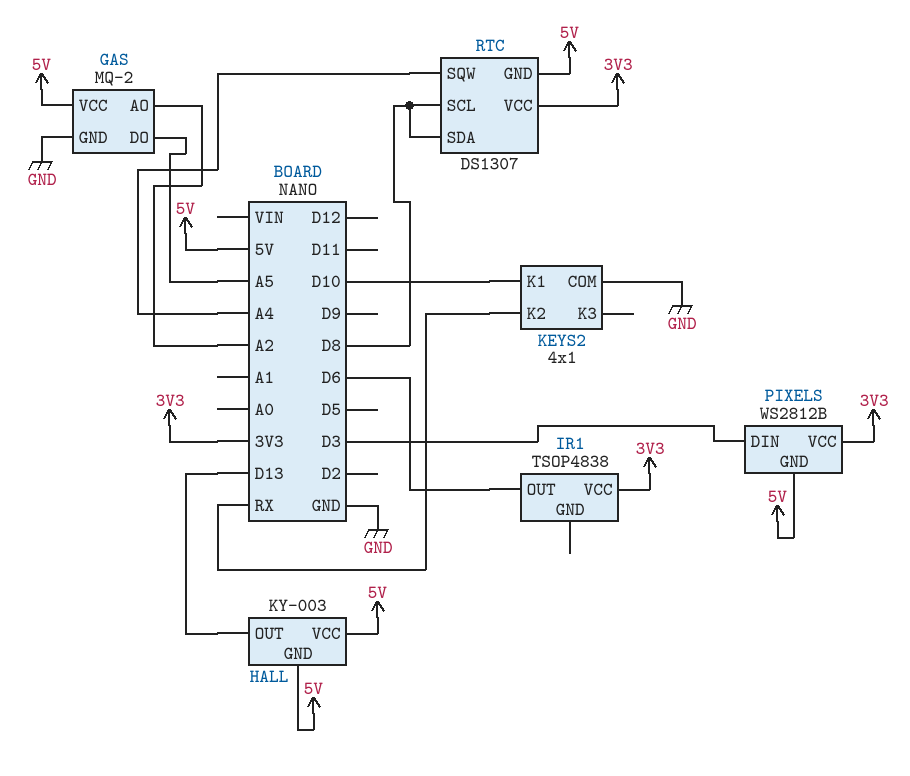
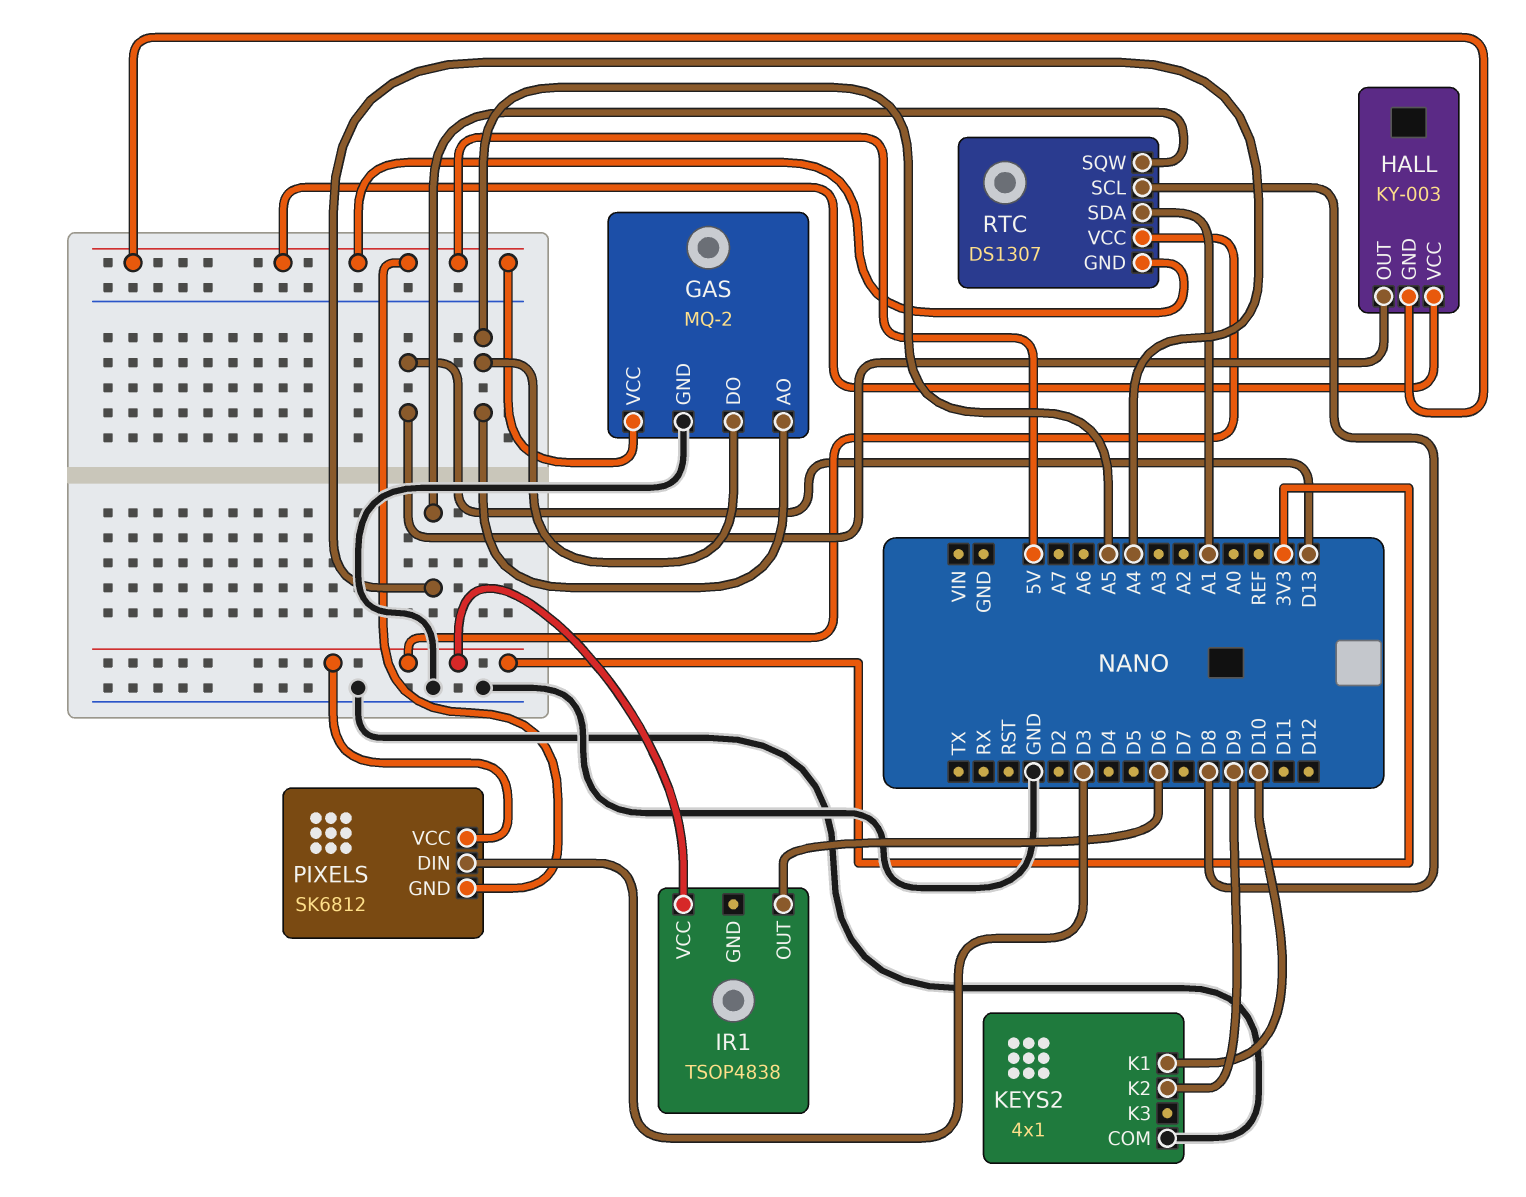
GAS pin AO: A2 -> A5
KEYS2 pin K2: RX -> D9
PIXELS: WS2812B -> SK6812
RTC pin SDA: D8 -> A1

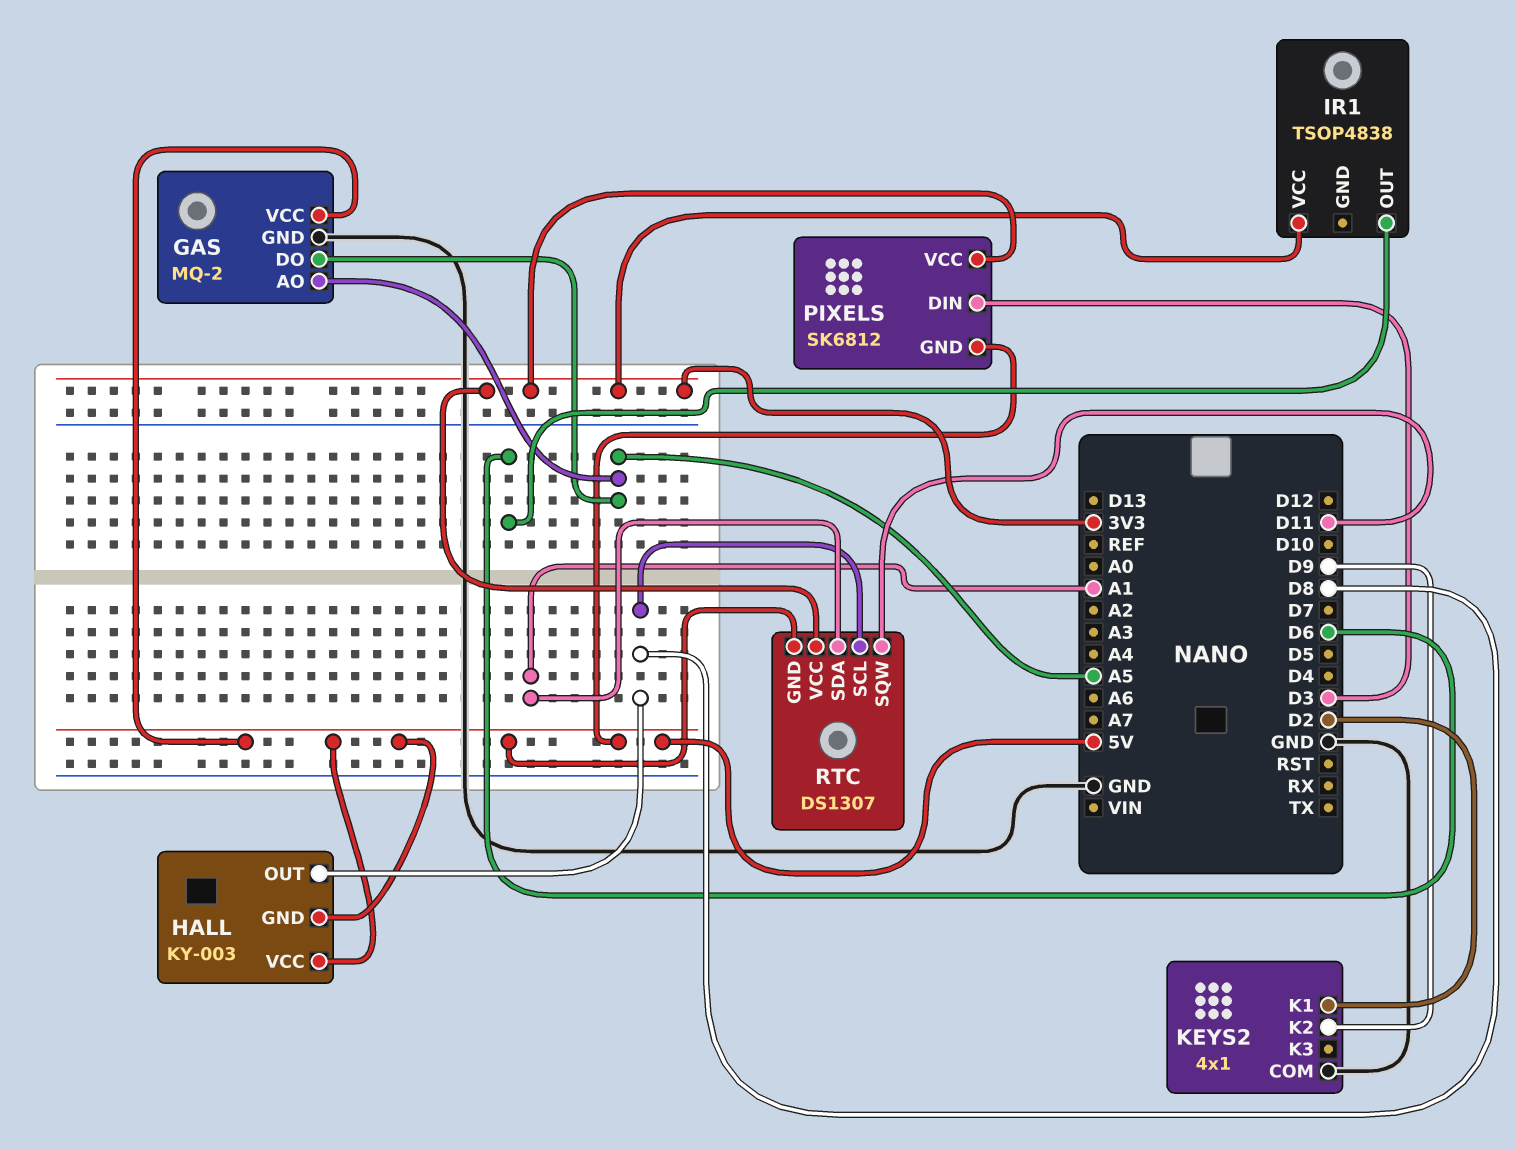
HALL pin OUT: D13 -> D8
KEYS2 pin K1: D10 -> D2
RTC pin SQW: A4 -> D11

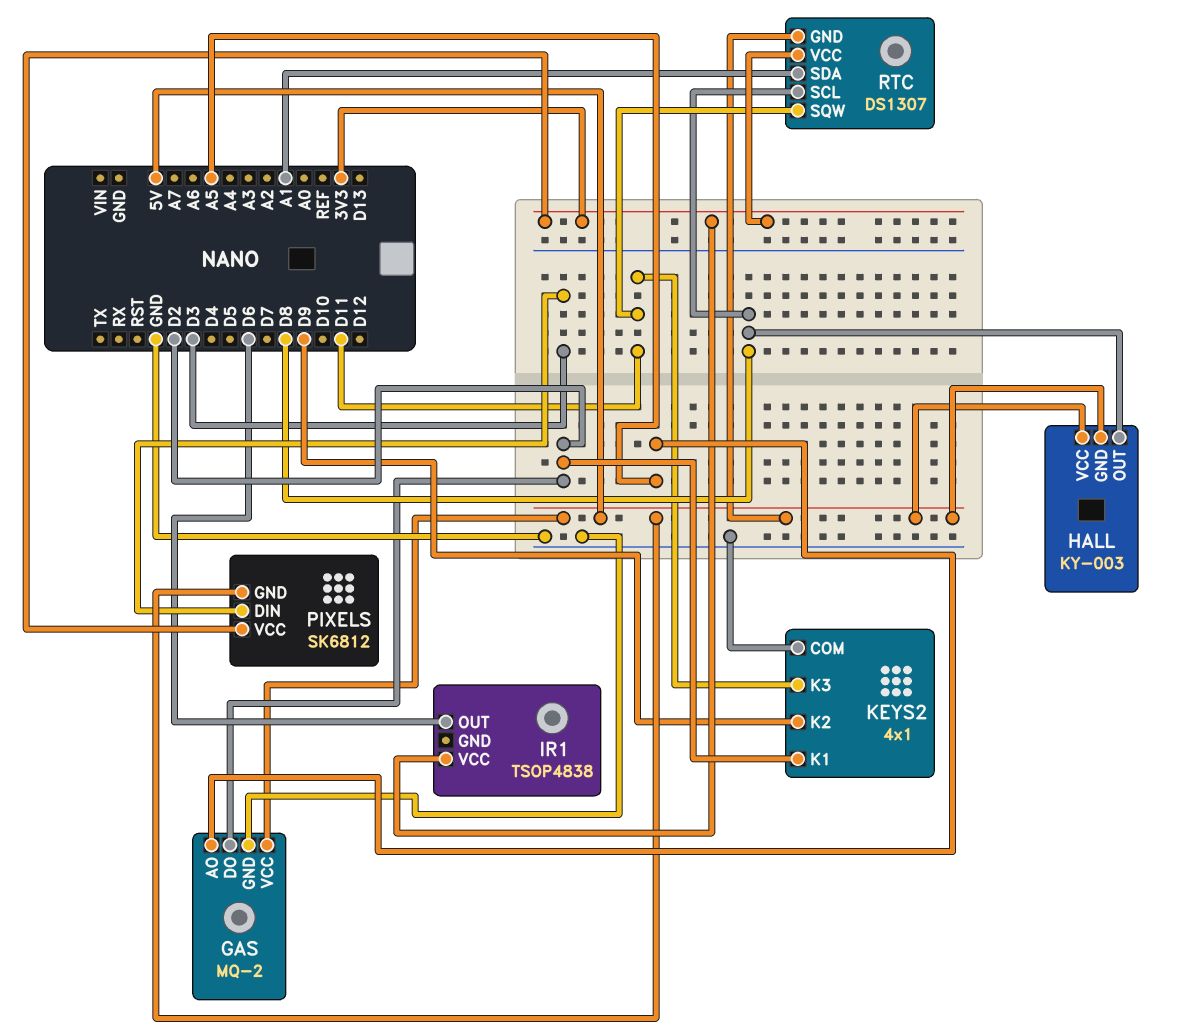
GAS pin DO: A5 -> D2
KEYS2 pin K3: none -> D11

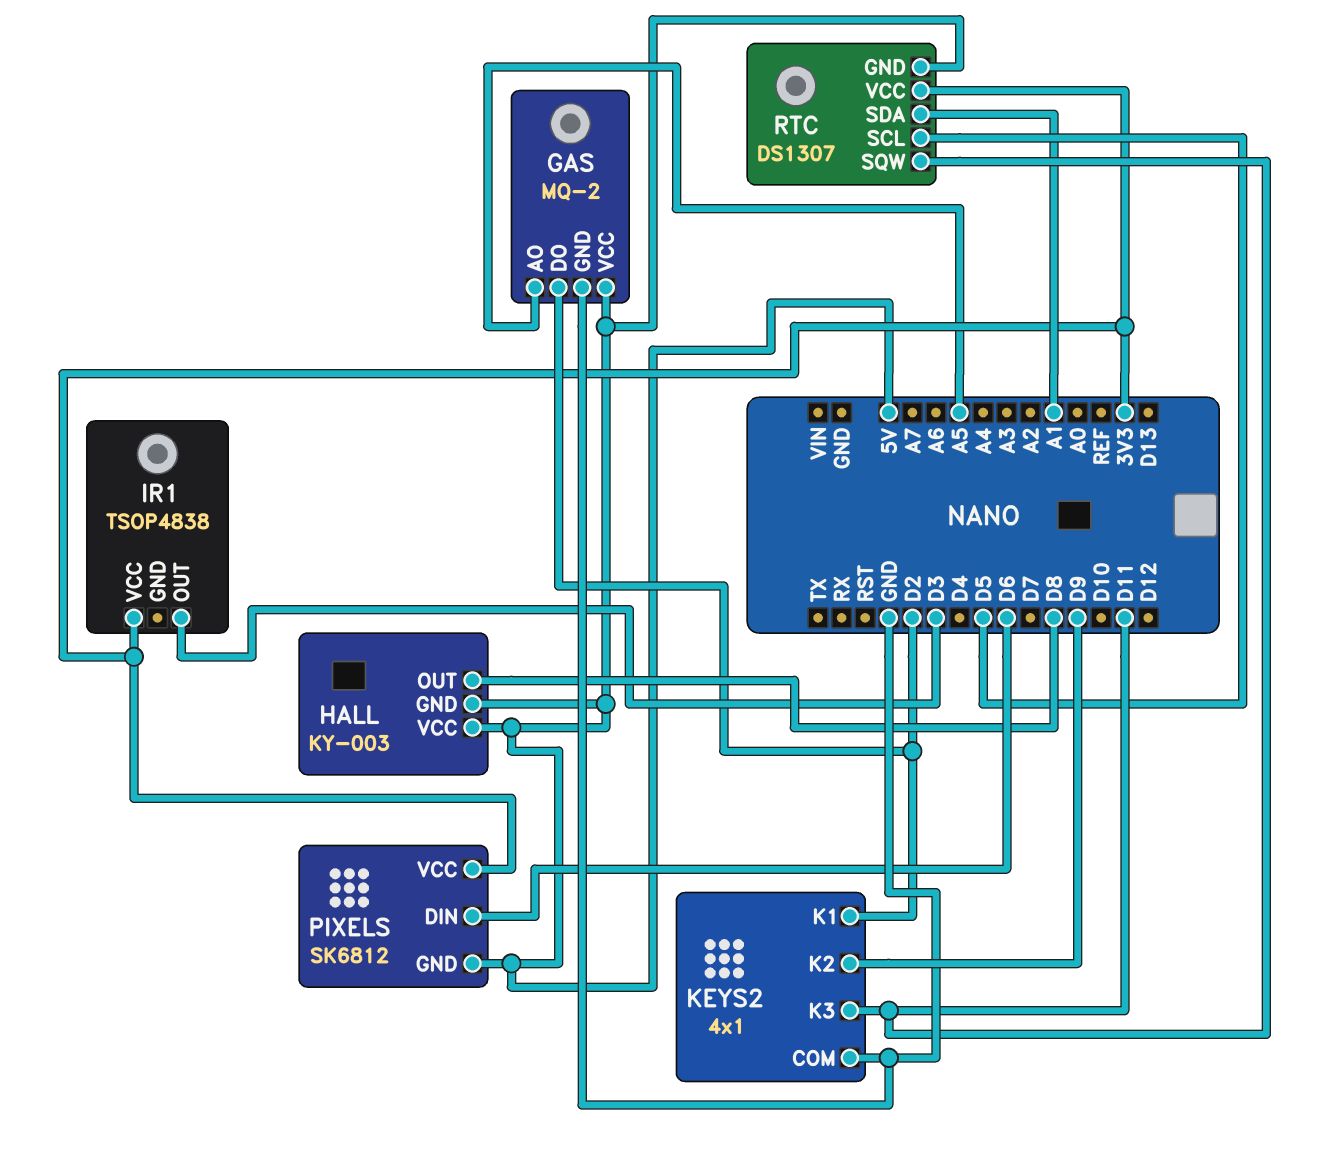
IR1 pin OUT: D6 -> D3
PIXELS pin DIN: D3 -> D6
RTC pin SCL: D8 -> D5

